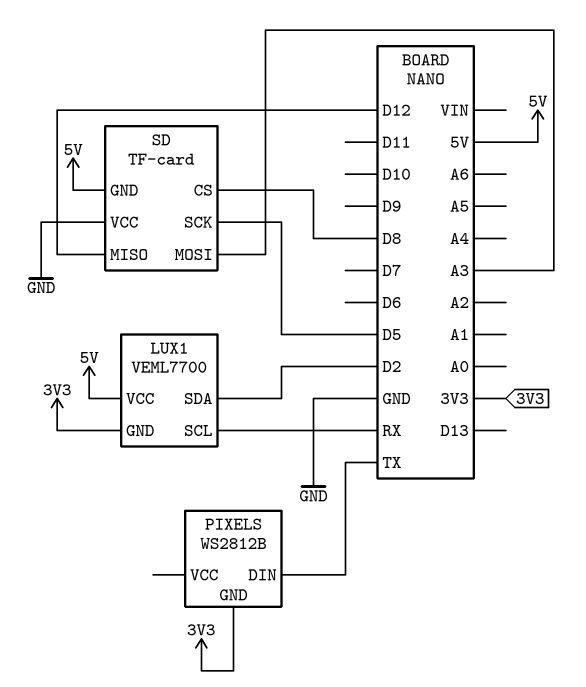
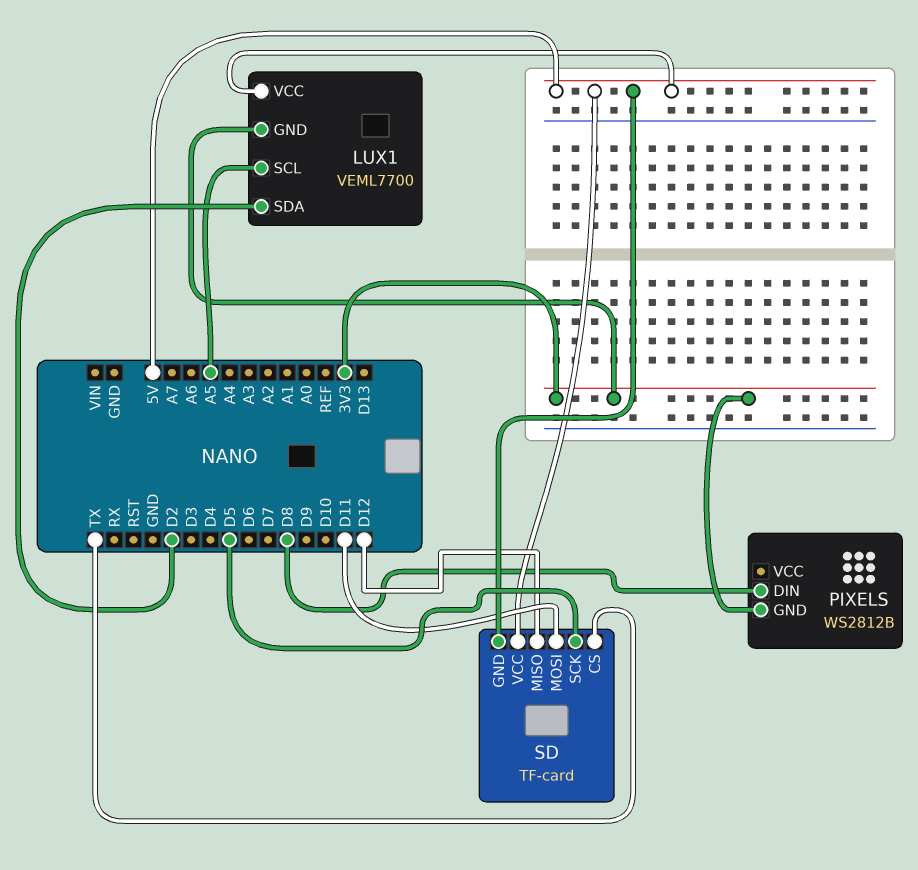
LUX1 pin SCL: RX -> A5
PIXELS pin DIN: TX -> D8
SD pin CS: D8 -> TX
SD pin MOSI: A3 -> D11
SD pin VCC: GND -> 5V

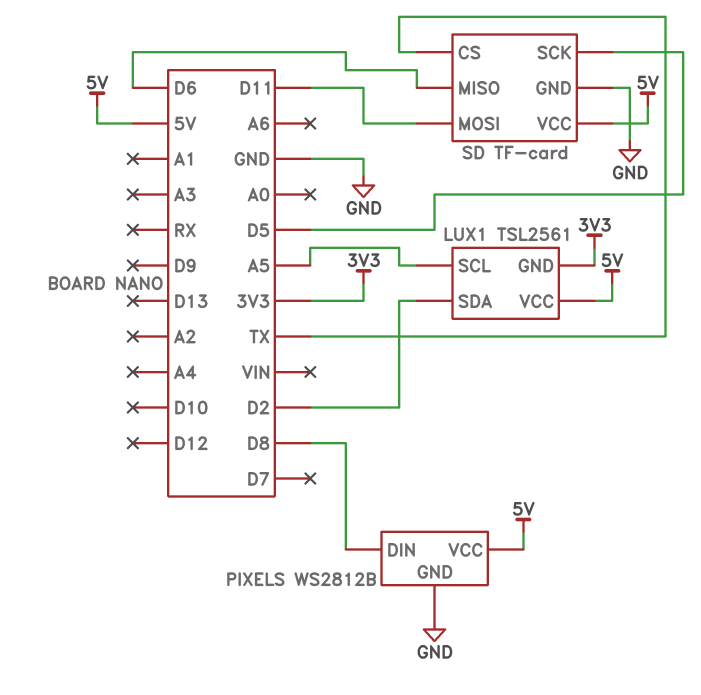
LUX1: VEML7700 -> TSL2561
PIXELS pin GND: 3V3 -> GND
PIXELS pin VCC: none -> 5V
SD pin GND: 5V -> GND
SD pin MISO: D12 -> D6

